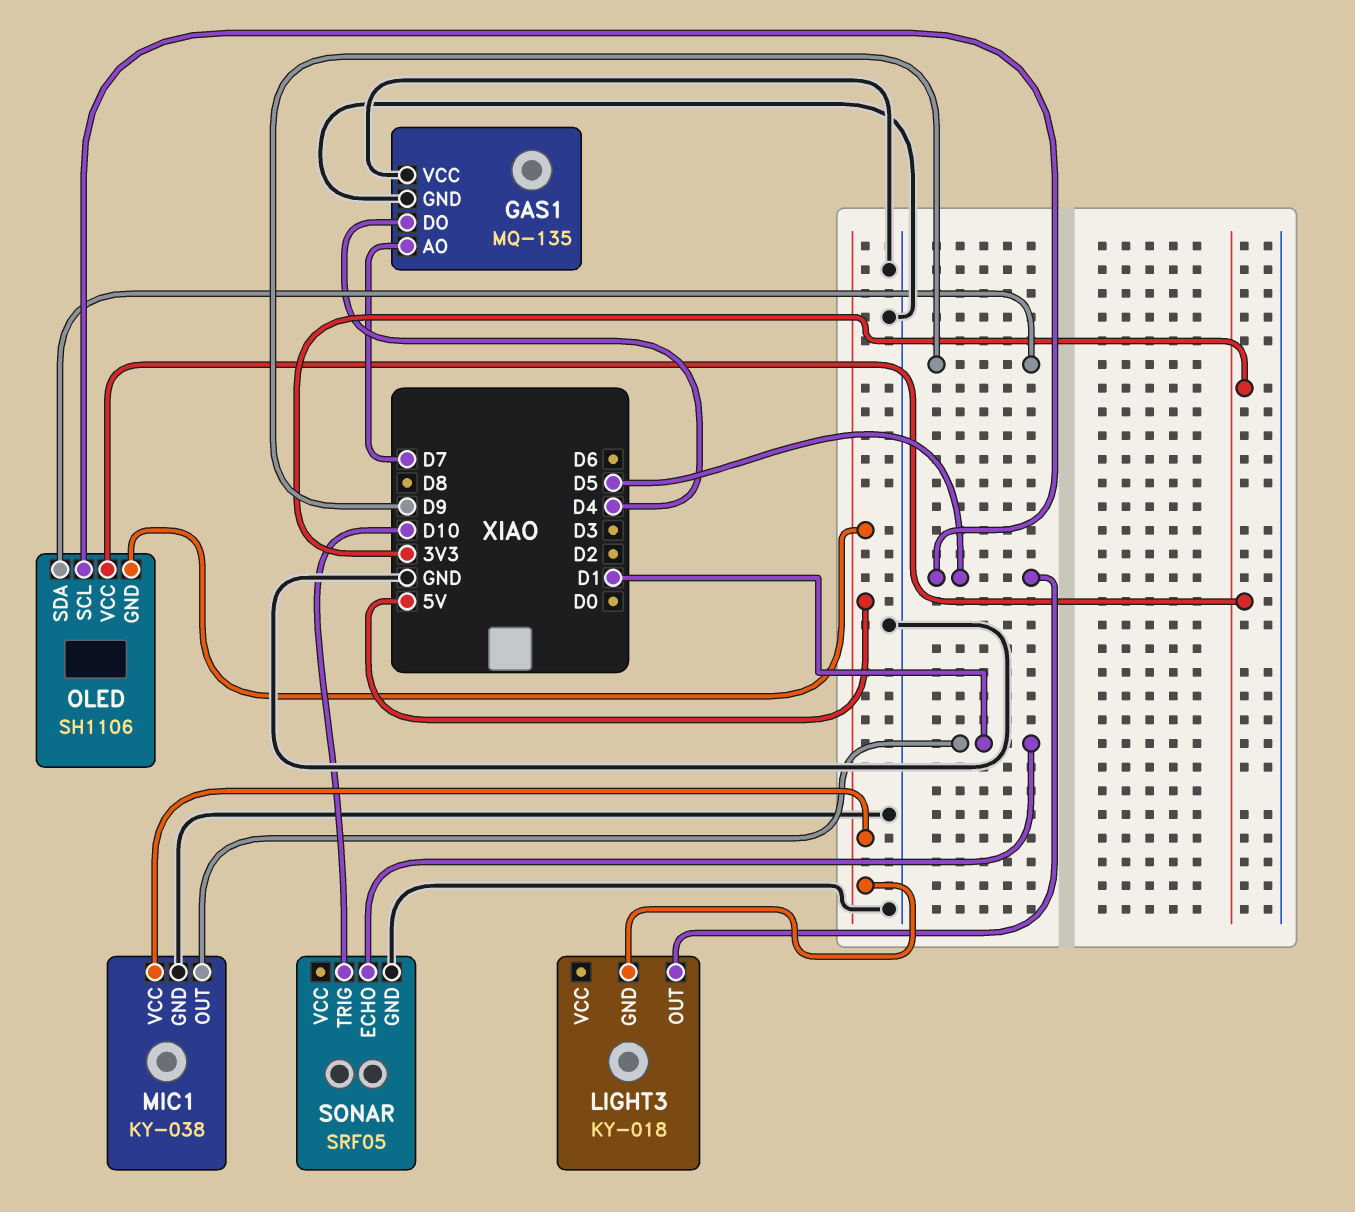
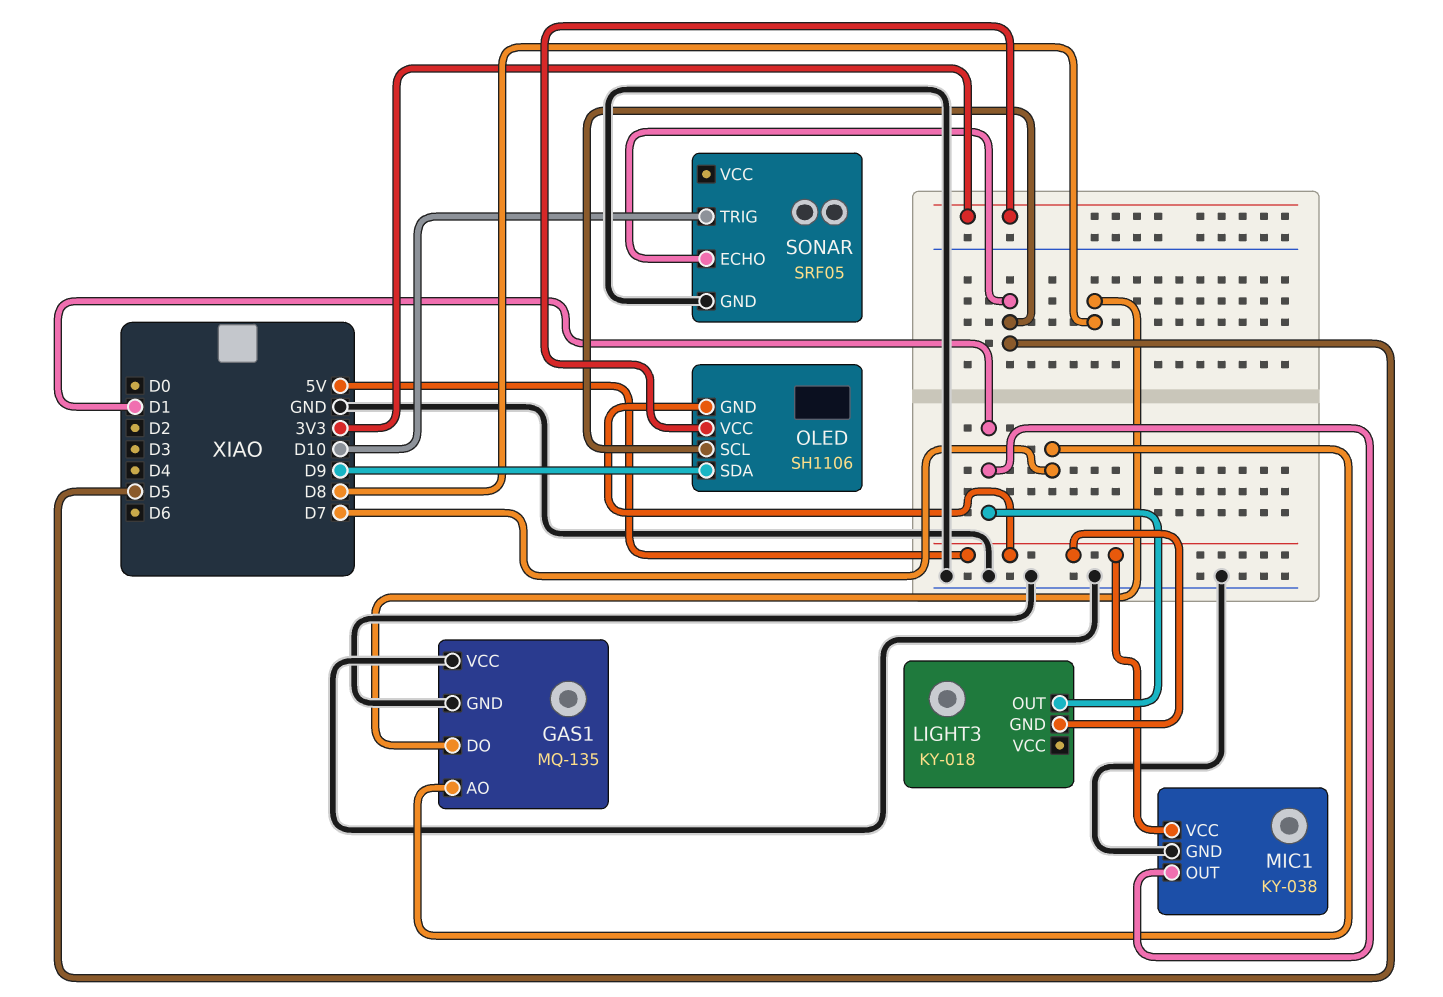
GAS1 pin DO: D4 -> D8
LIGHT3 pin OUT: D5 -> D1
SONAR pin ECHO: D1 -> D5

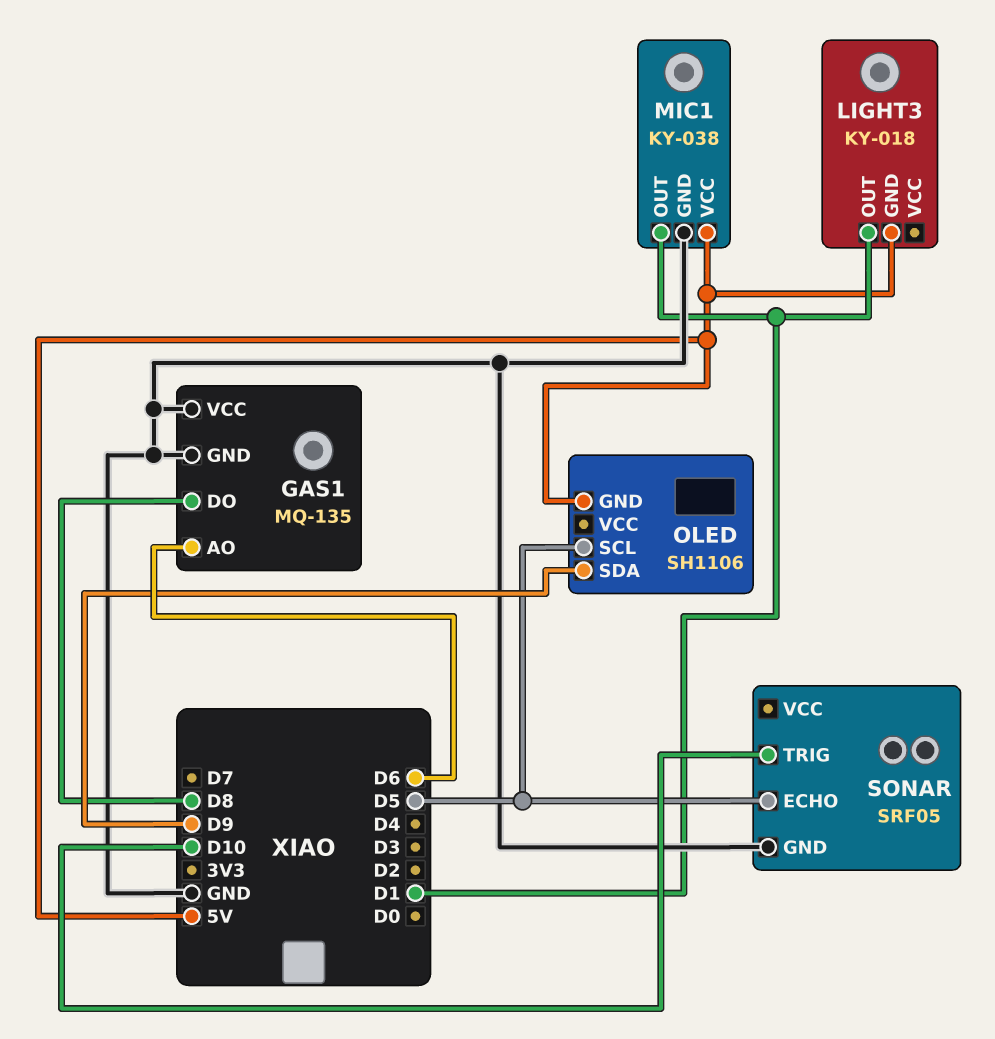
GAS1 pin AO: D7 -> D6
OLED pin VCC: 3V3 -> none

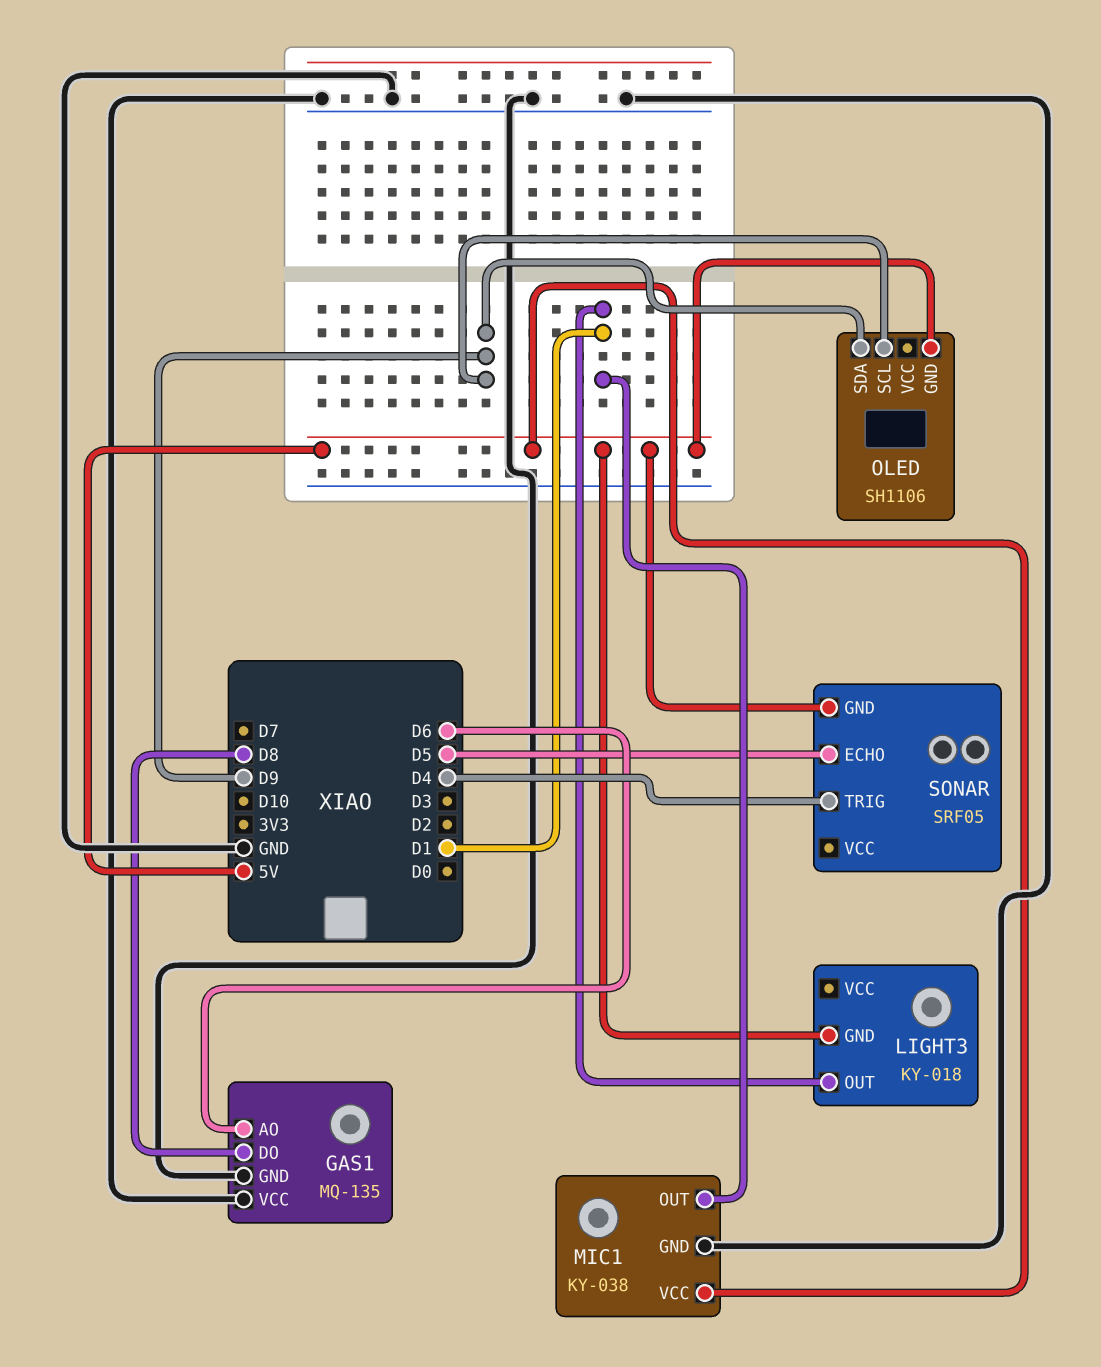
OLED pin SCL: D5 -> D9
SONAR pin GND: GND -> 5V
SONAR pin TRIG: D10 -> D4

